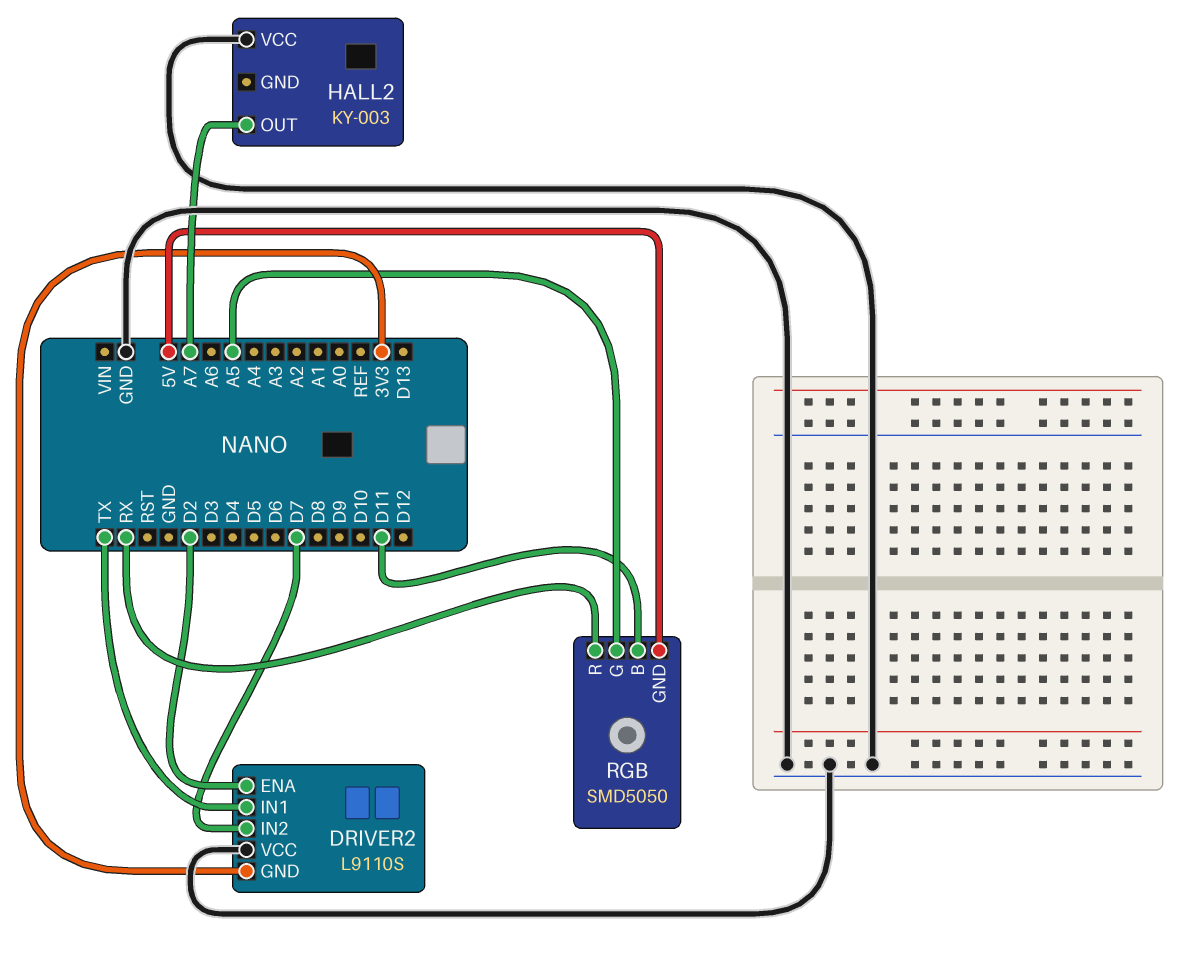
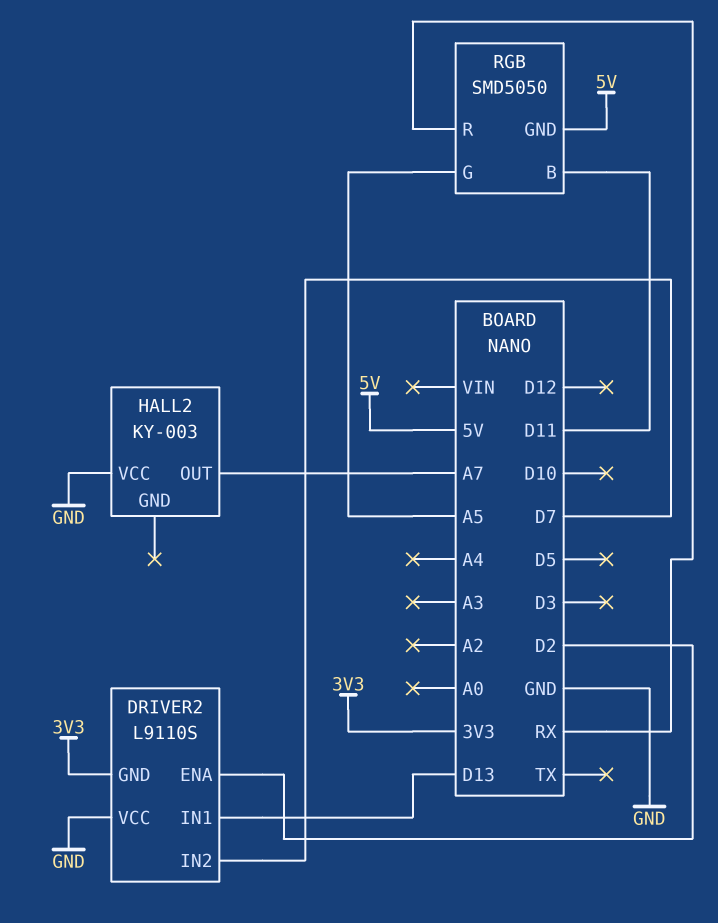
DRIVER2 pin IN1: TX -> D13

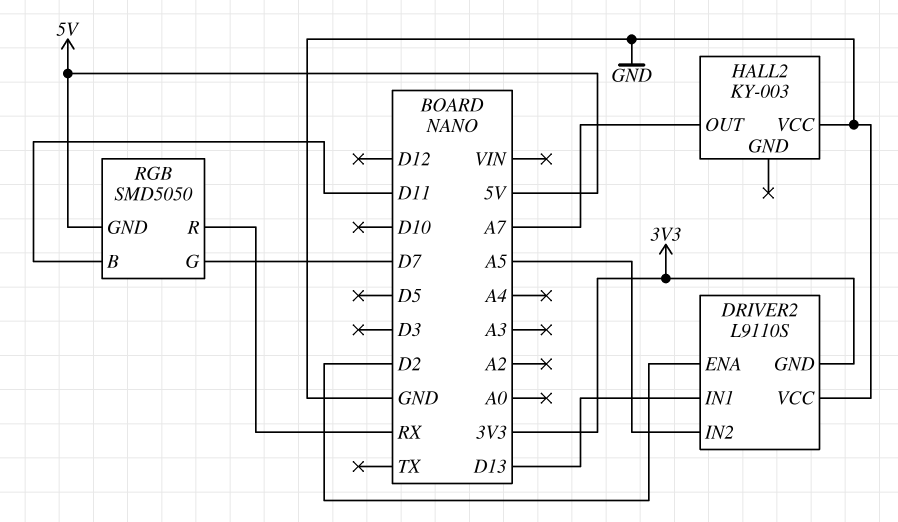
DRIVER2 pin IN2: D7 -> A5
RGB pin G: A5 -> D7

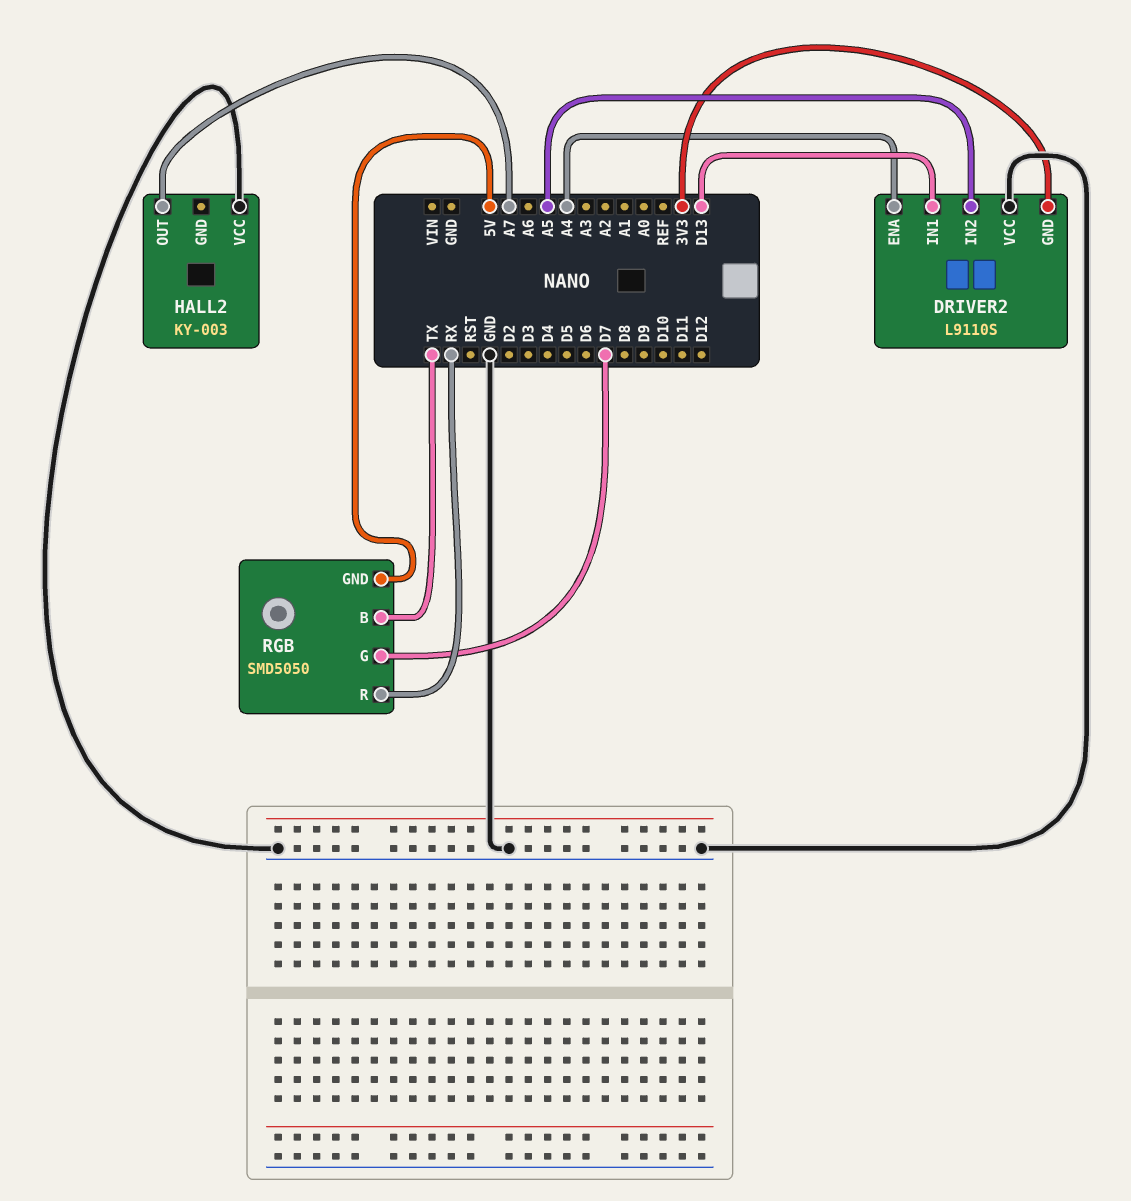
DRIVER2 pin ENA: D2 -> A4
RGB pin B: D11 -> TX

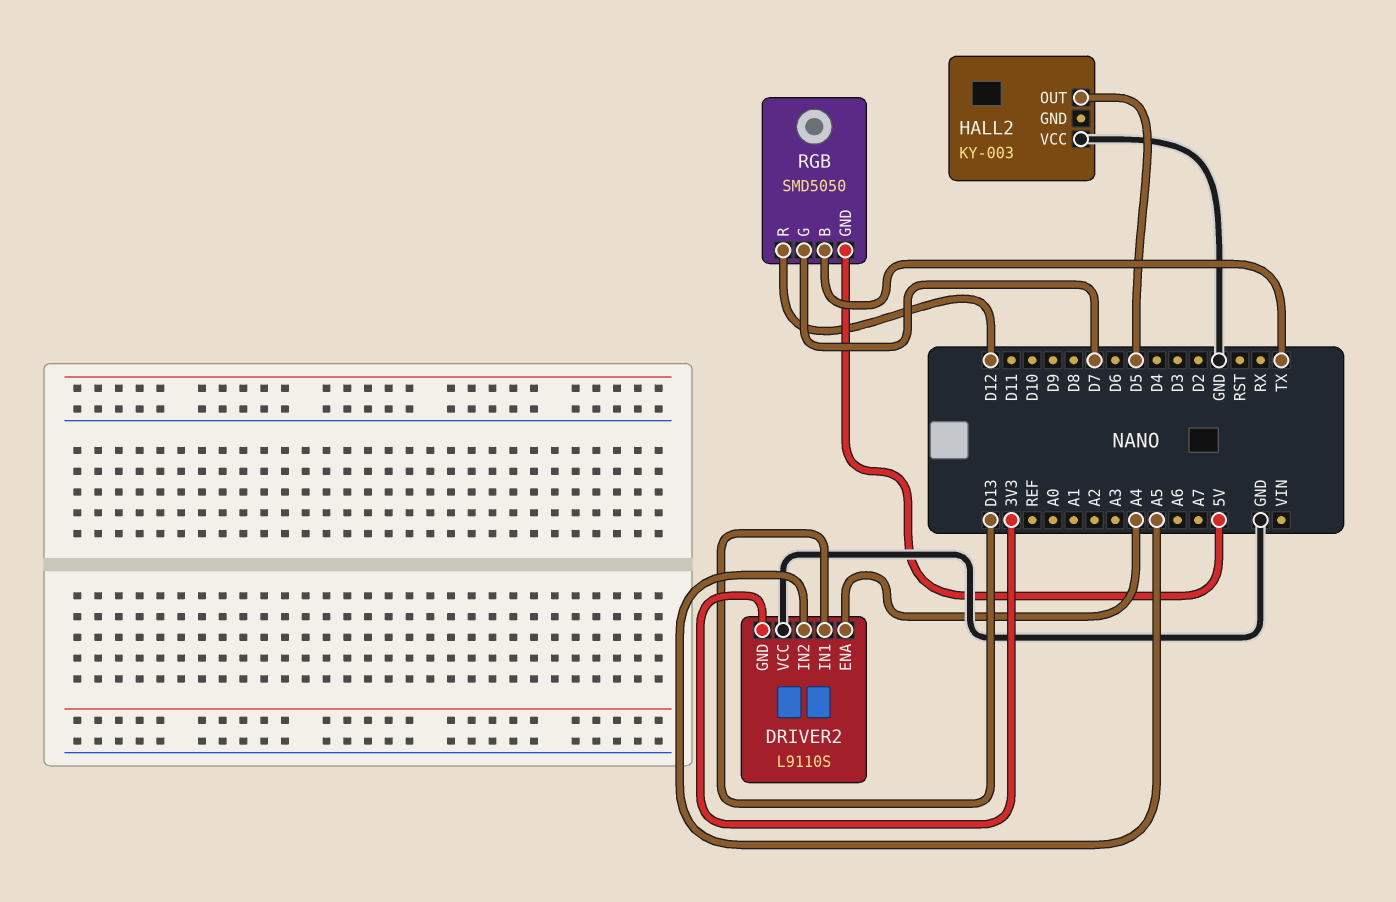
HALL2 pin OUT: A7 -> D5
RGB pin R: RX -> D12

